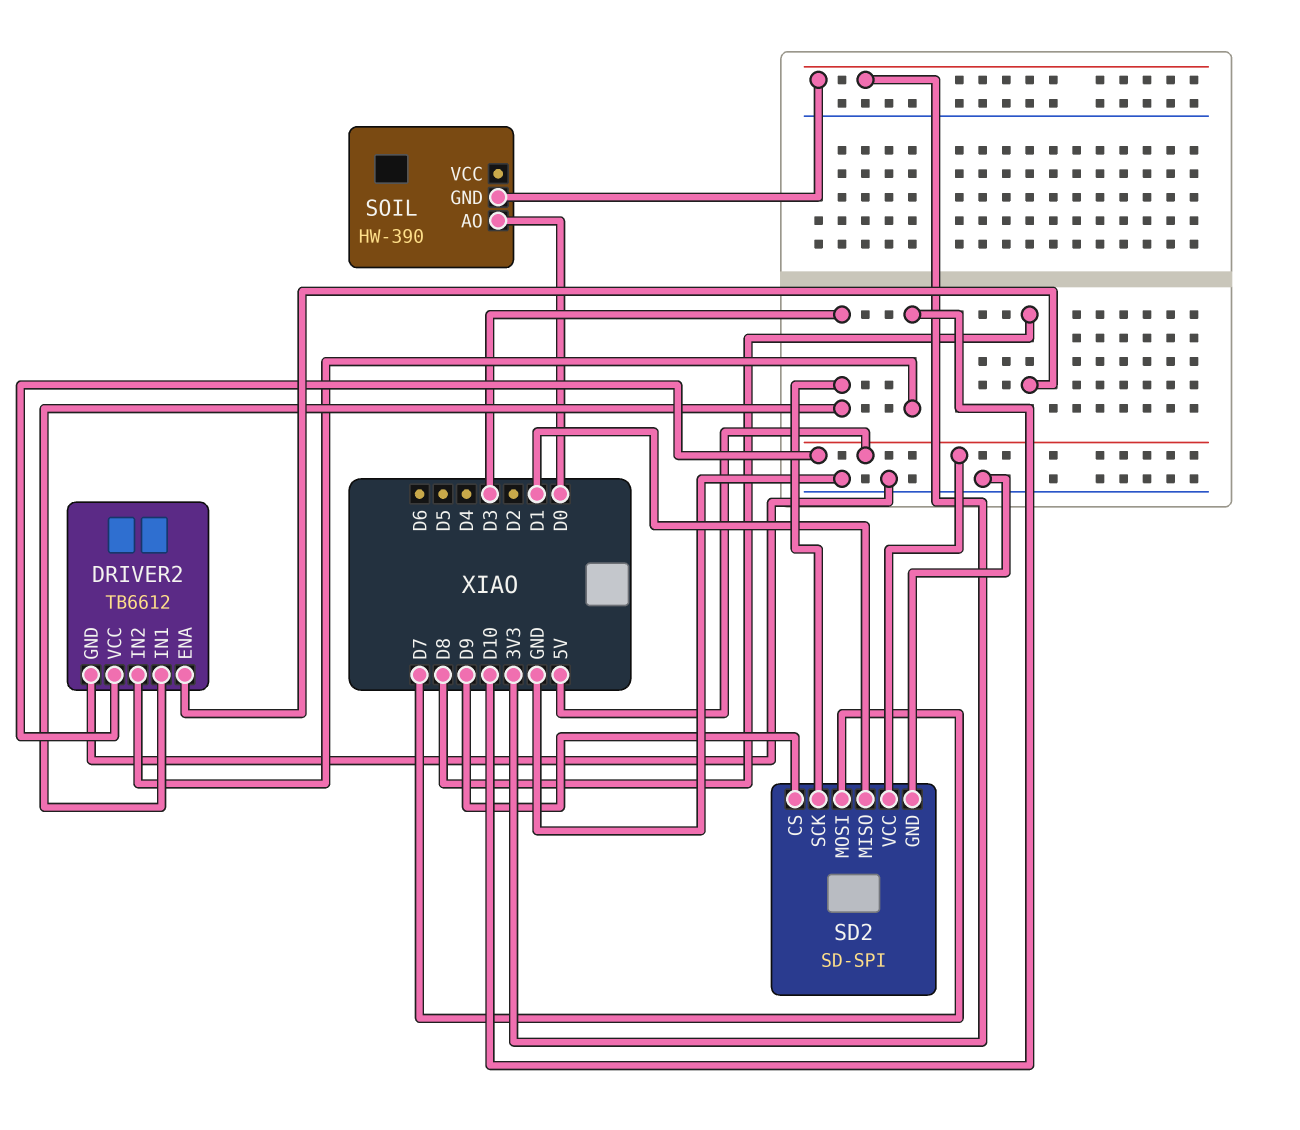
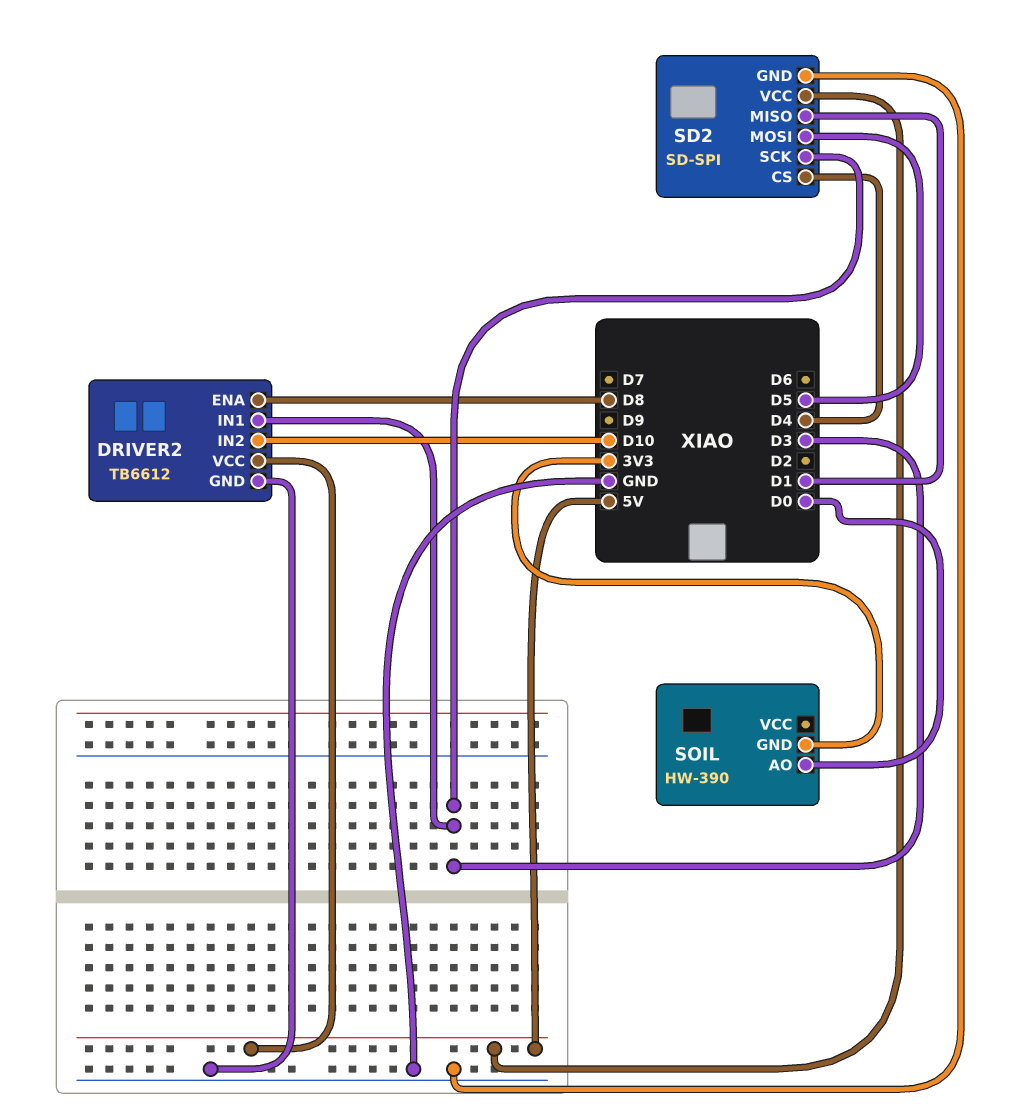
SD2 pin CS: D9 -> D4
SD2 pin MOSI: D7 -> D5

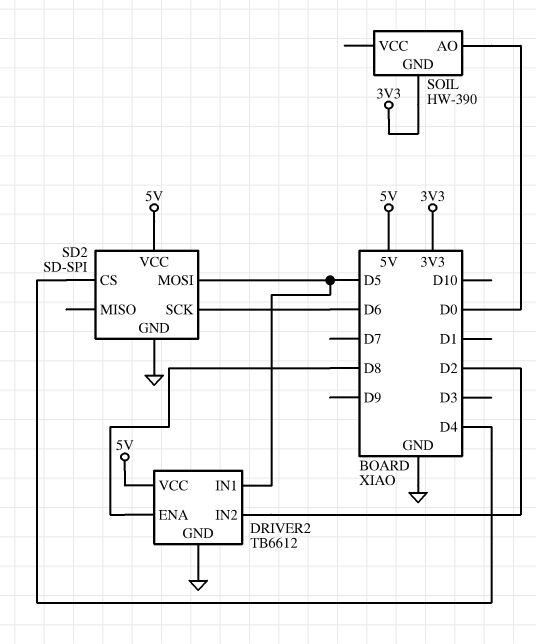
DRIVER2 pin IN1: D3 -> D5
DRIVER2 pin IN2: D10 -> D2
SD2 pin MISO: D1 -> none
SD2 pin SCK: D3 -> D6

